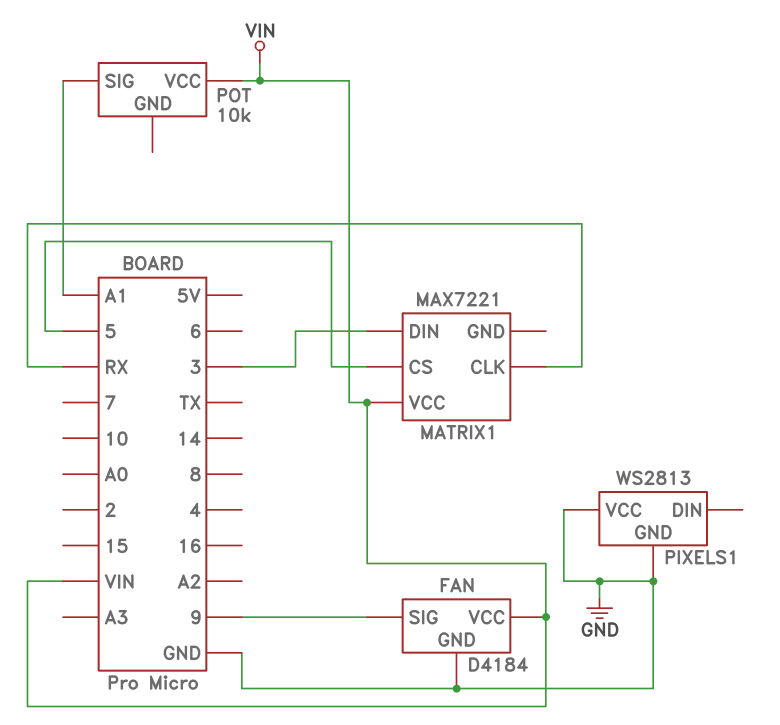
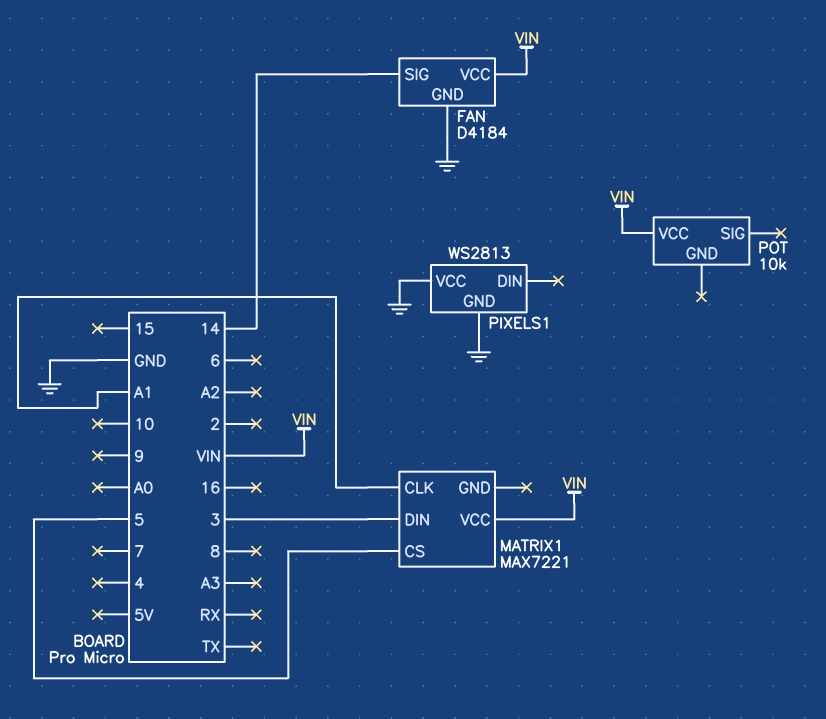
FAN pin SIG: 9 -> 14
MATRIX1 pin CLK: RX -> A1
POT pin SIG: A1 -> none

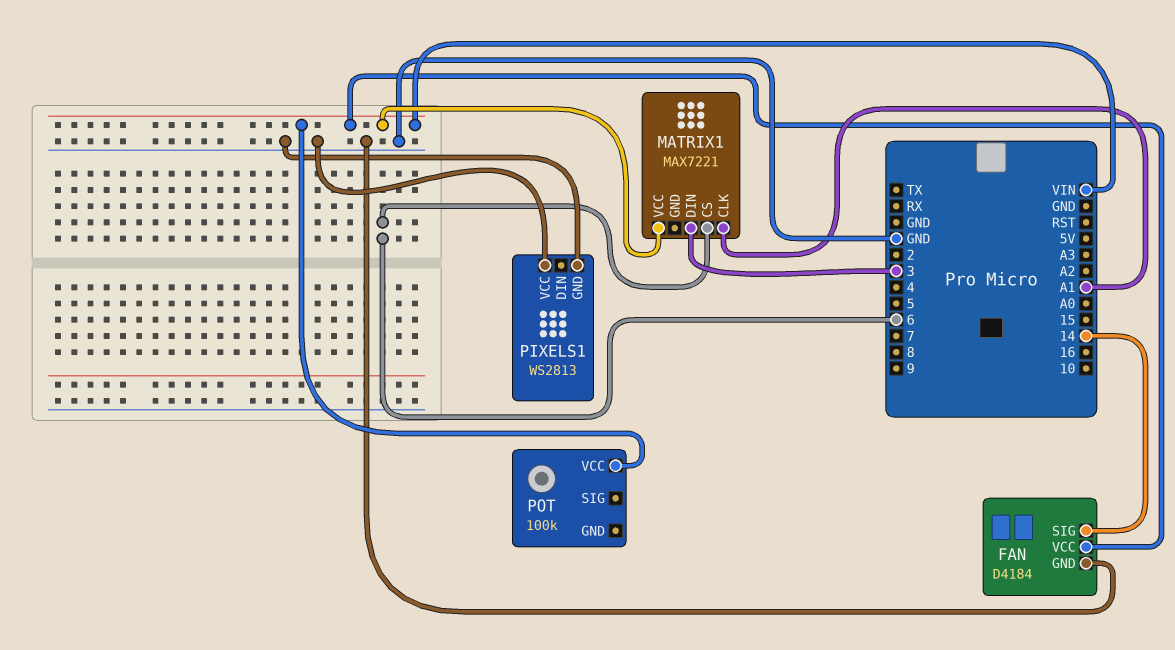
MATRIX1 pin CS: 5 -> 6
POT: 10k -> 100k

